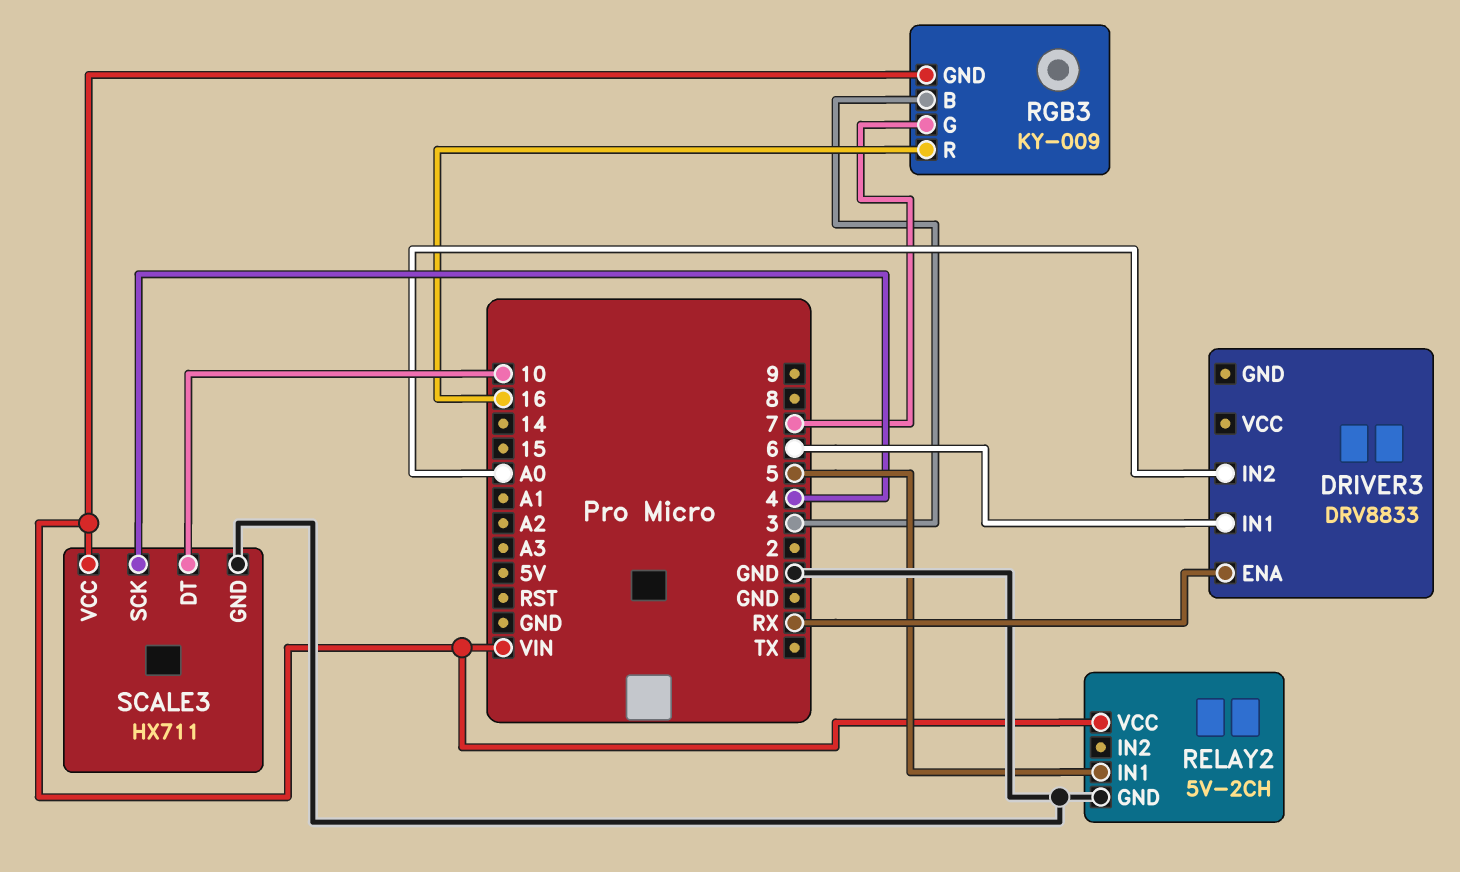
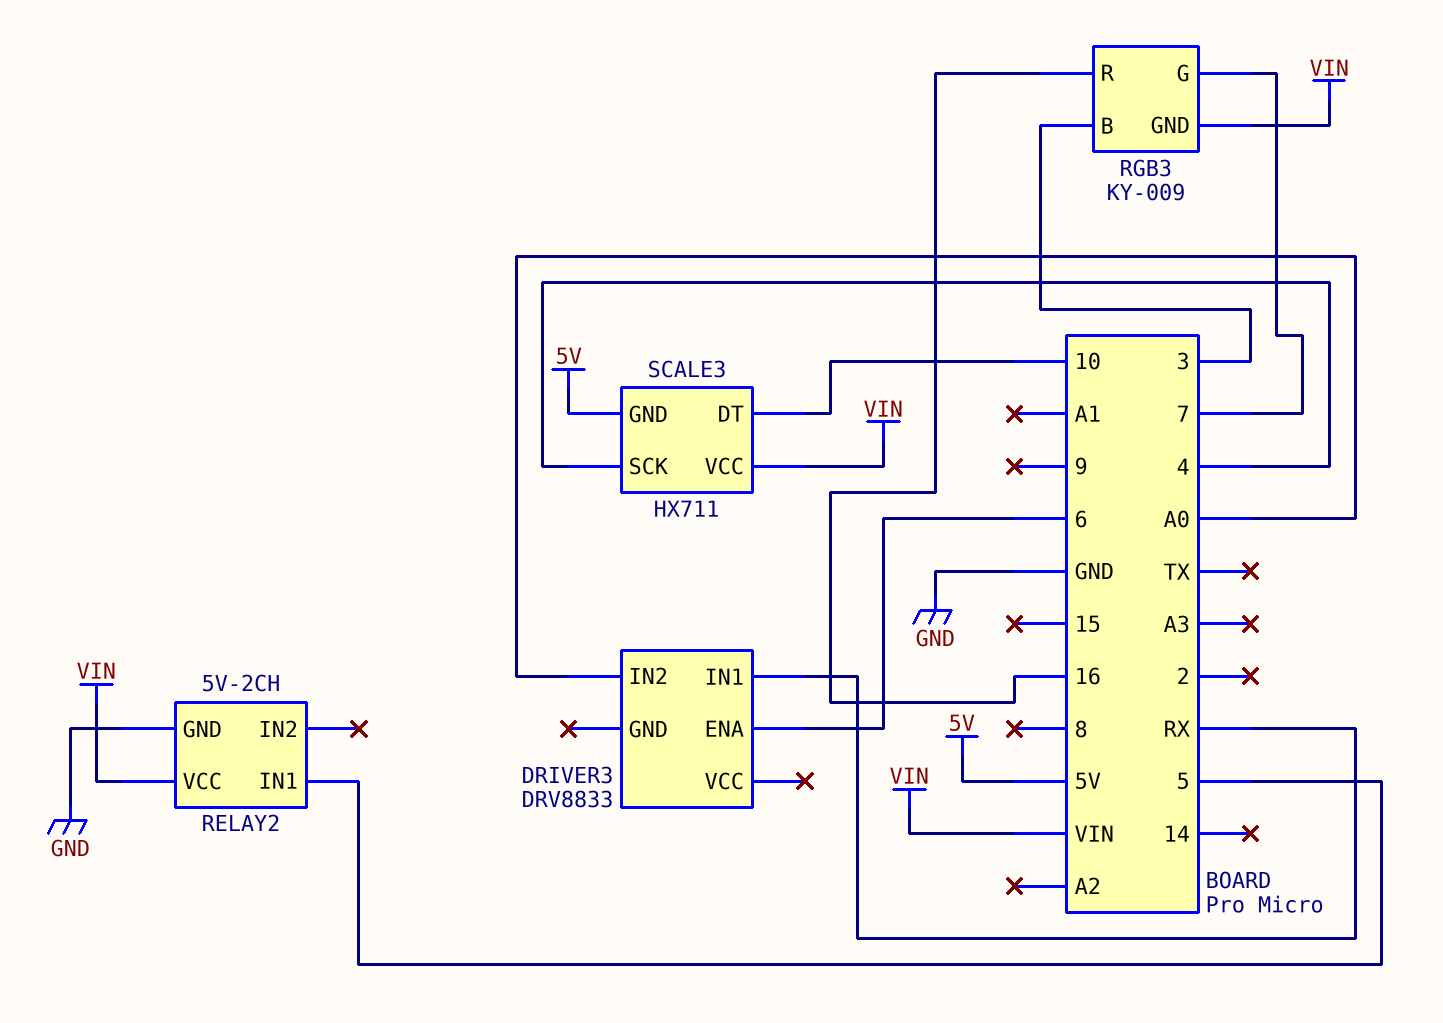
DRIVER3 pin ENA: RX -> 6
DRIVER3 pin IN1: 6 -> RX
SCALE3 pin GND: GND -> 5V

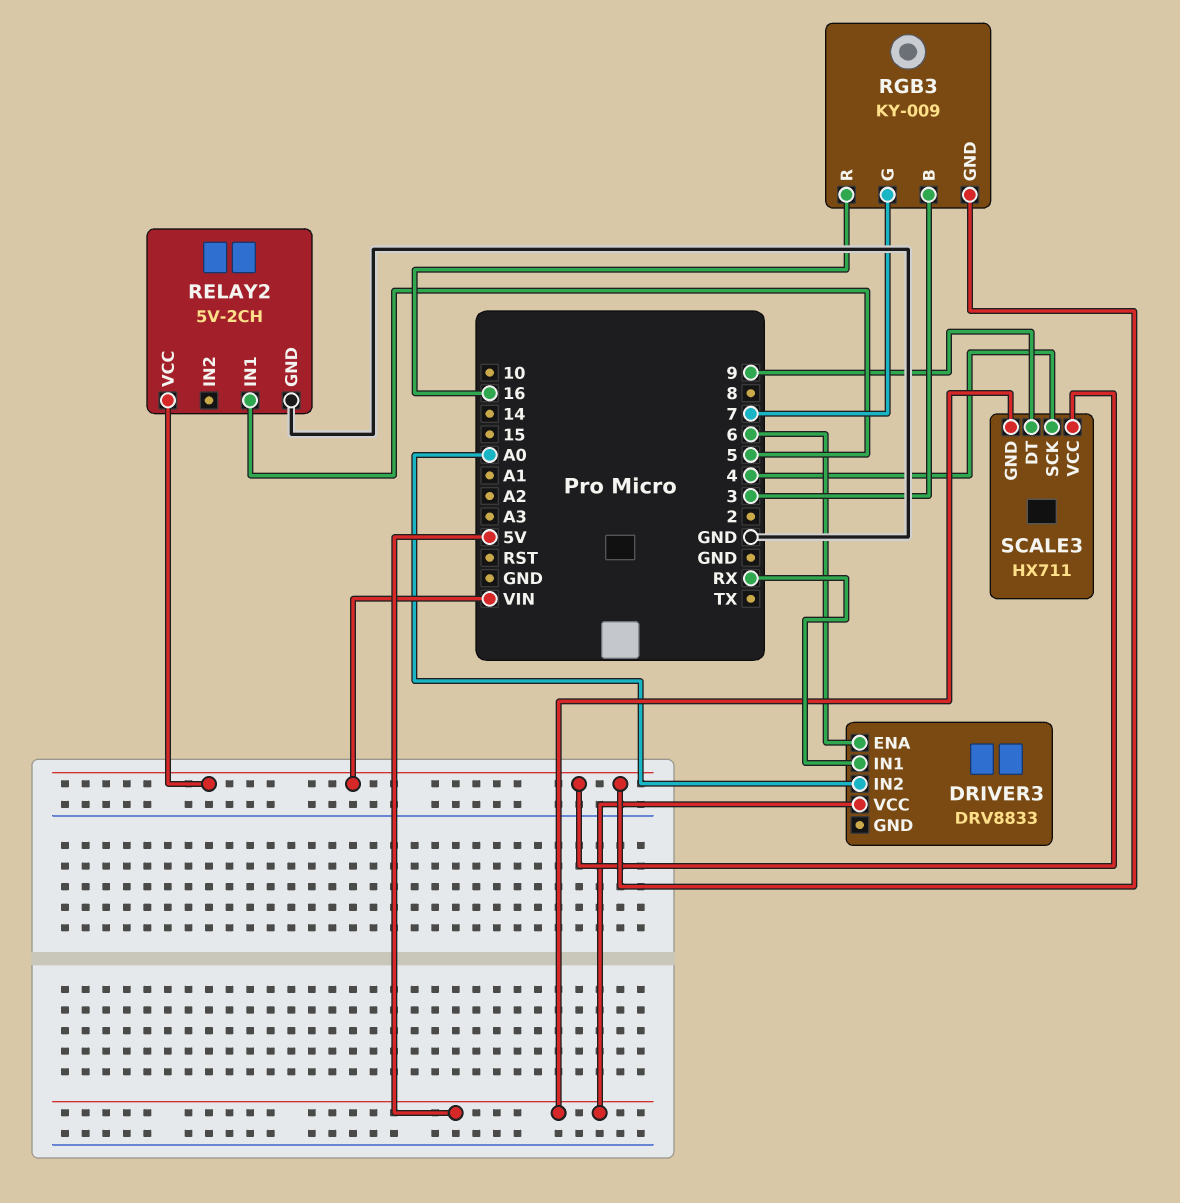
DRIVER3 pin VCC: none -> 5V
SCALE3 pin DT: 10 -> 9

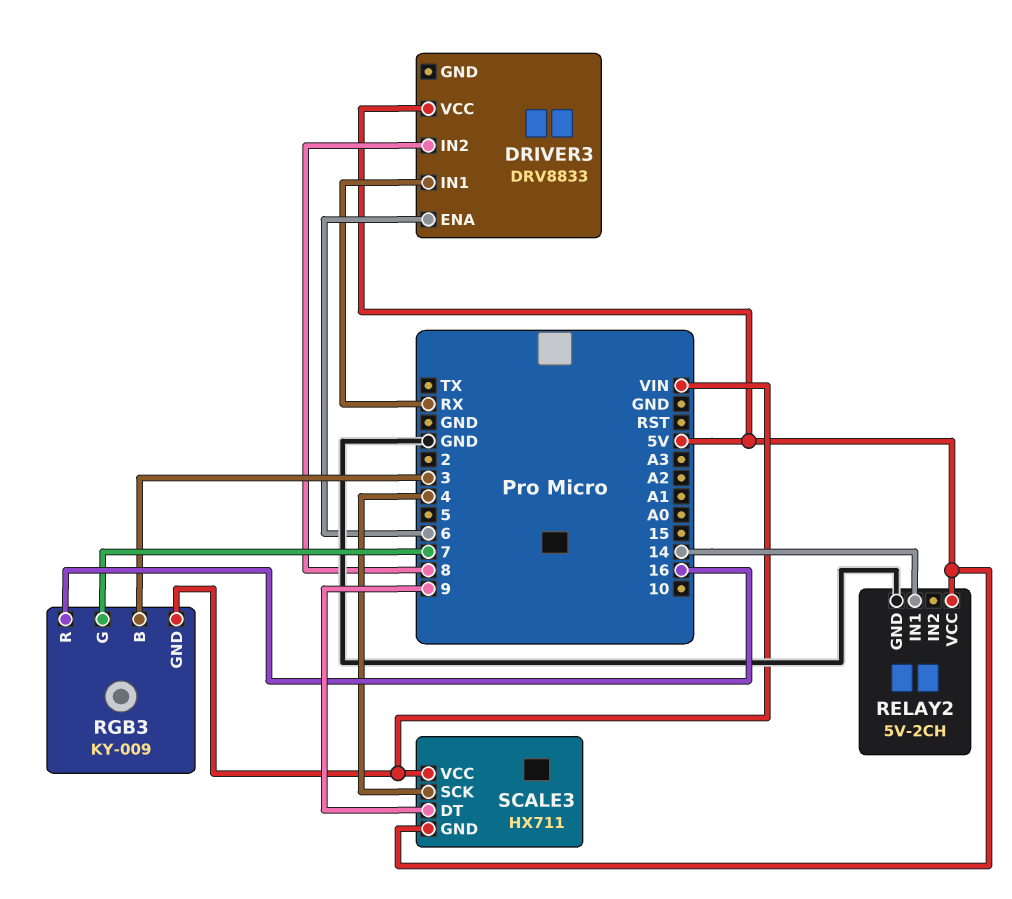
DRIVER3 pin IN2: A0 -> 8
RELAY2 pin IN1: 5 -> 14
RELAY2 pin VCC: VIN -> 5V

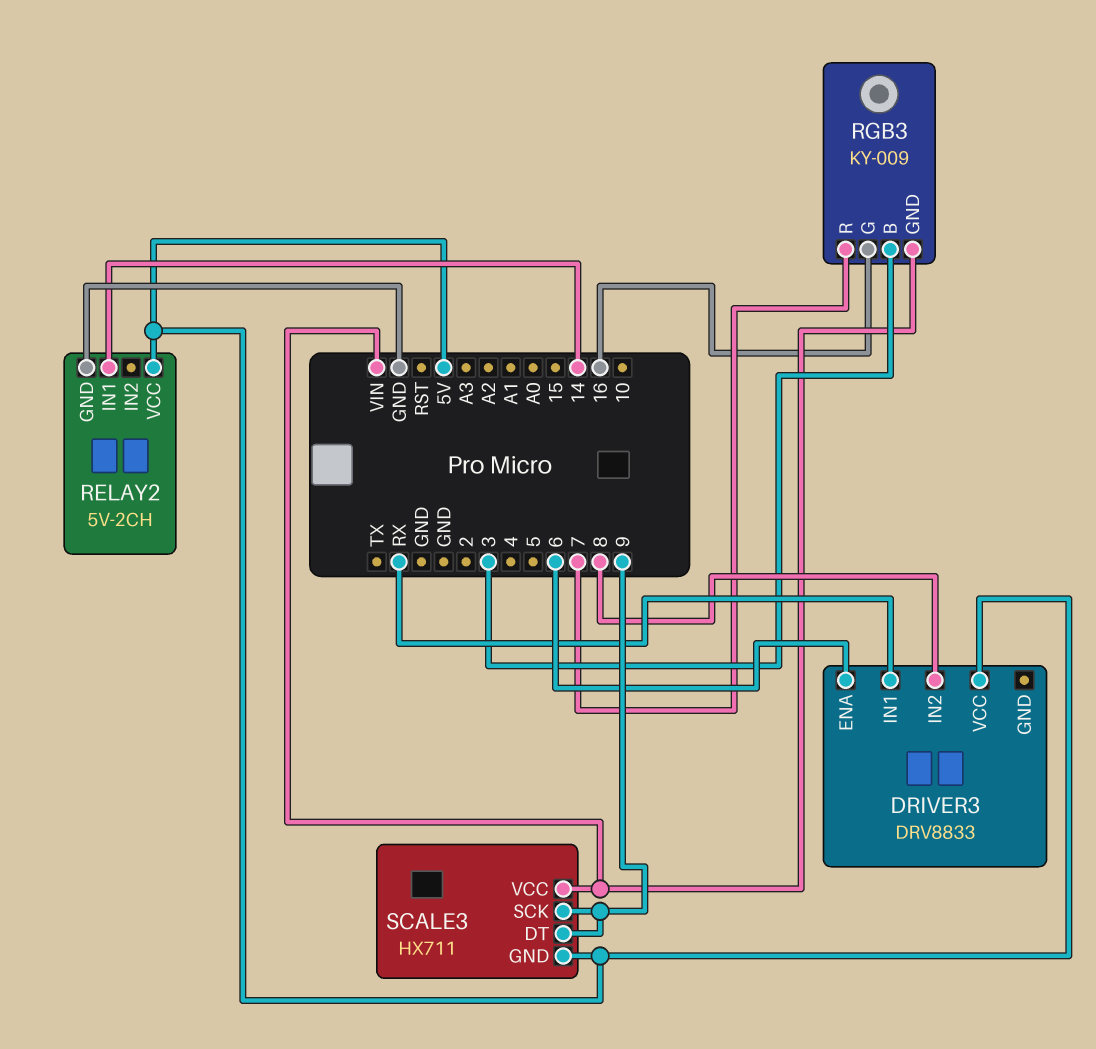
RGB3 pin G: 7 -> 16
RGB3 pin R: 16 -> 7
SCALE3 pin SCK: 4 -> 9

